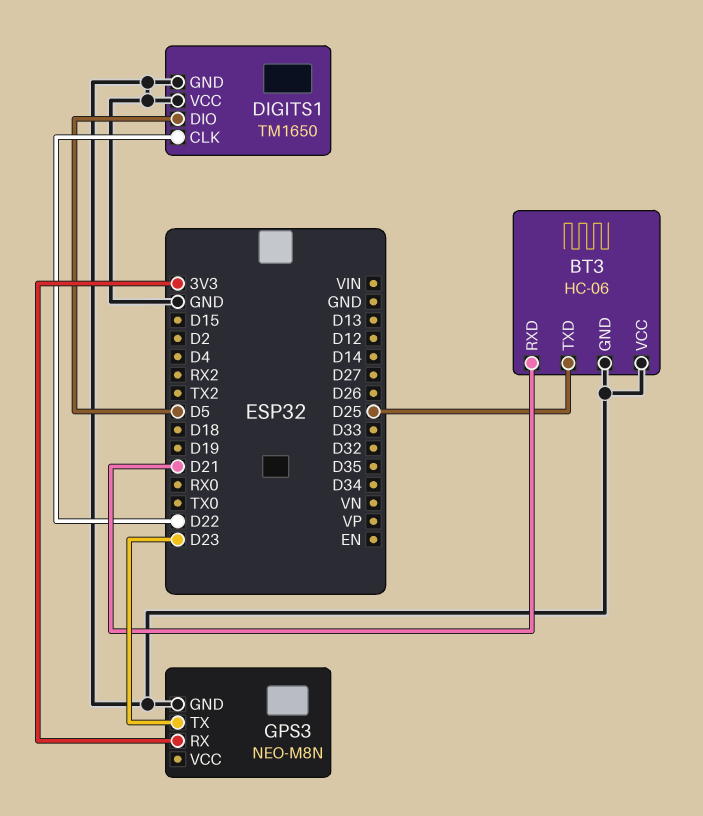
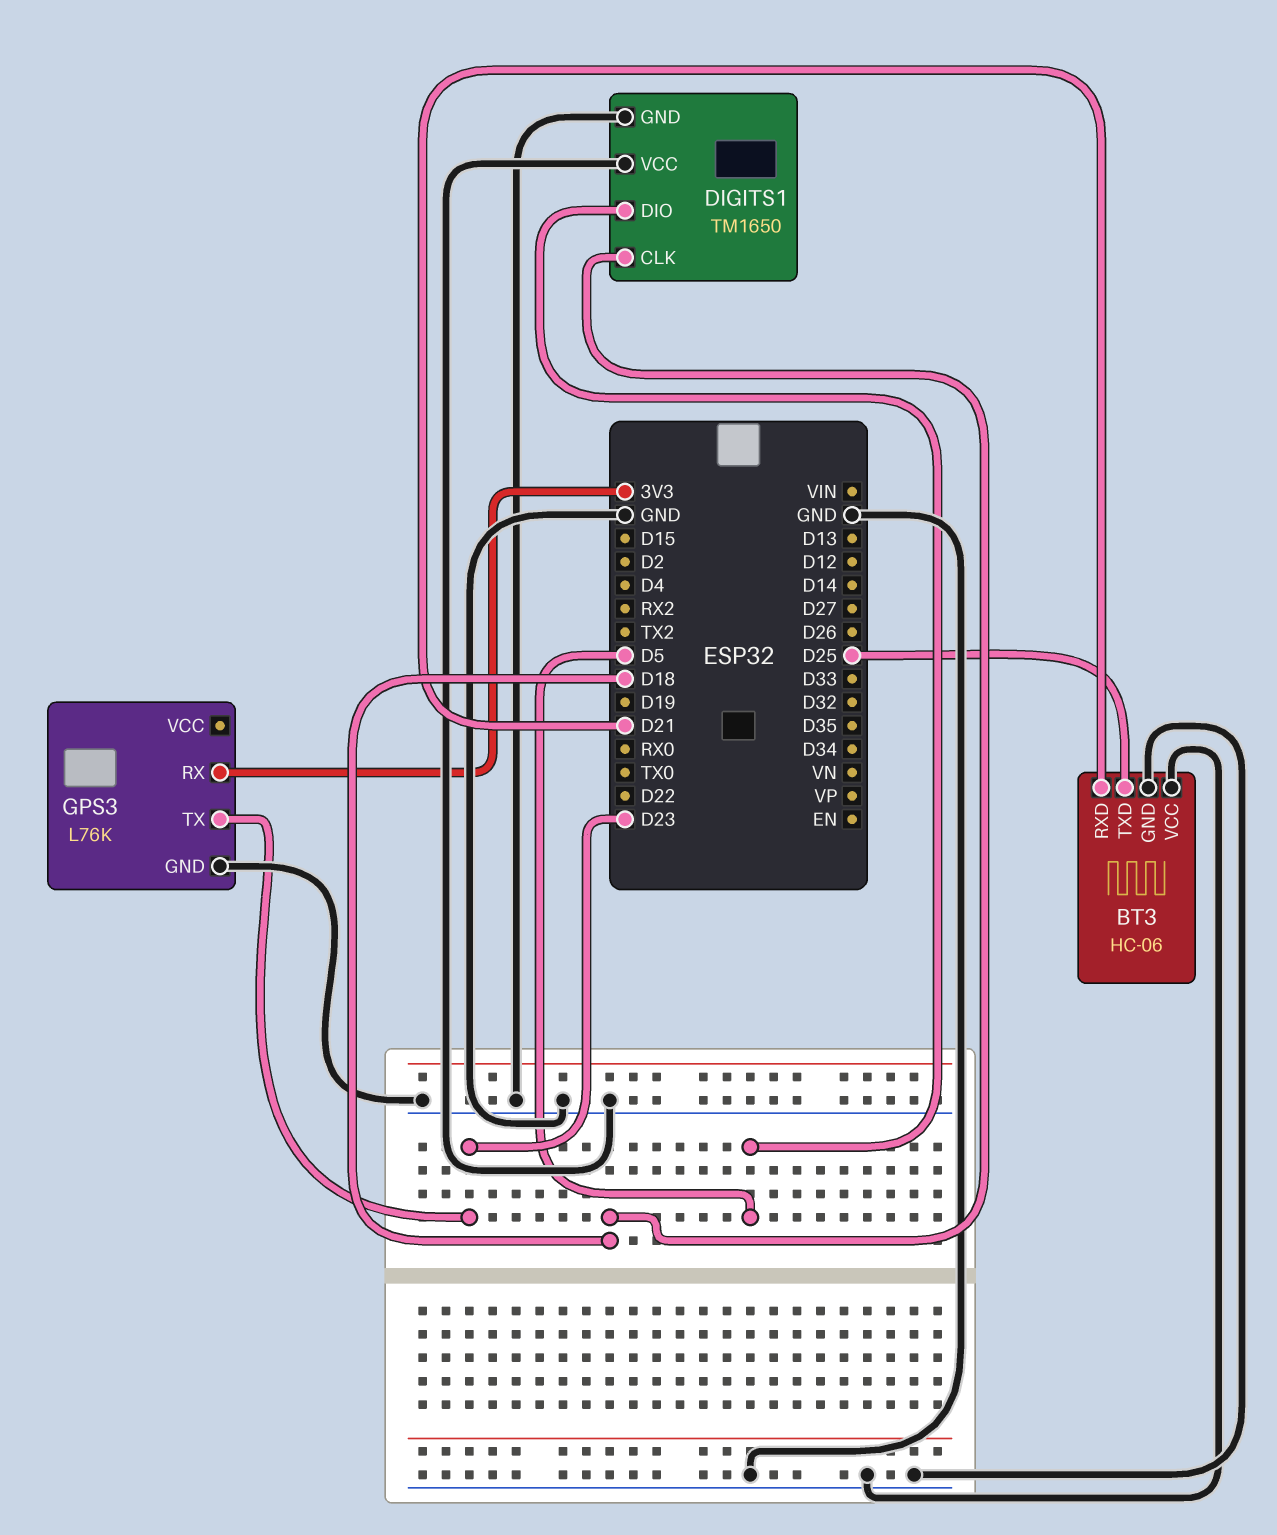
DIGITS1 pin CLK: D22 -> D18
GPS3: NEO-M8N -> L76K

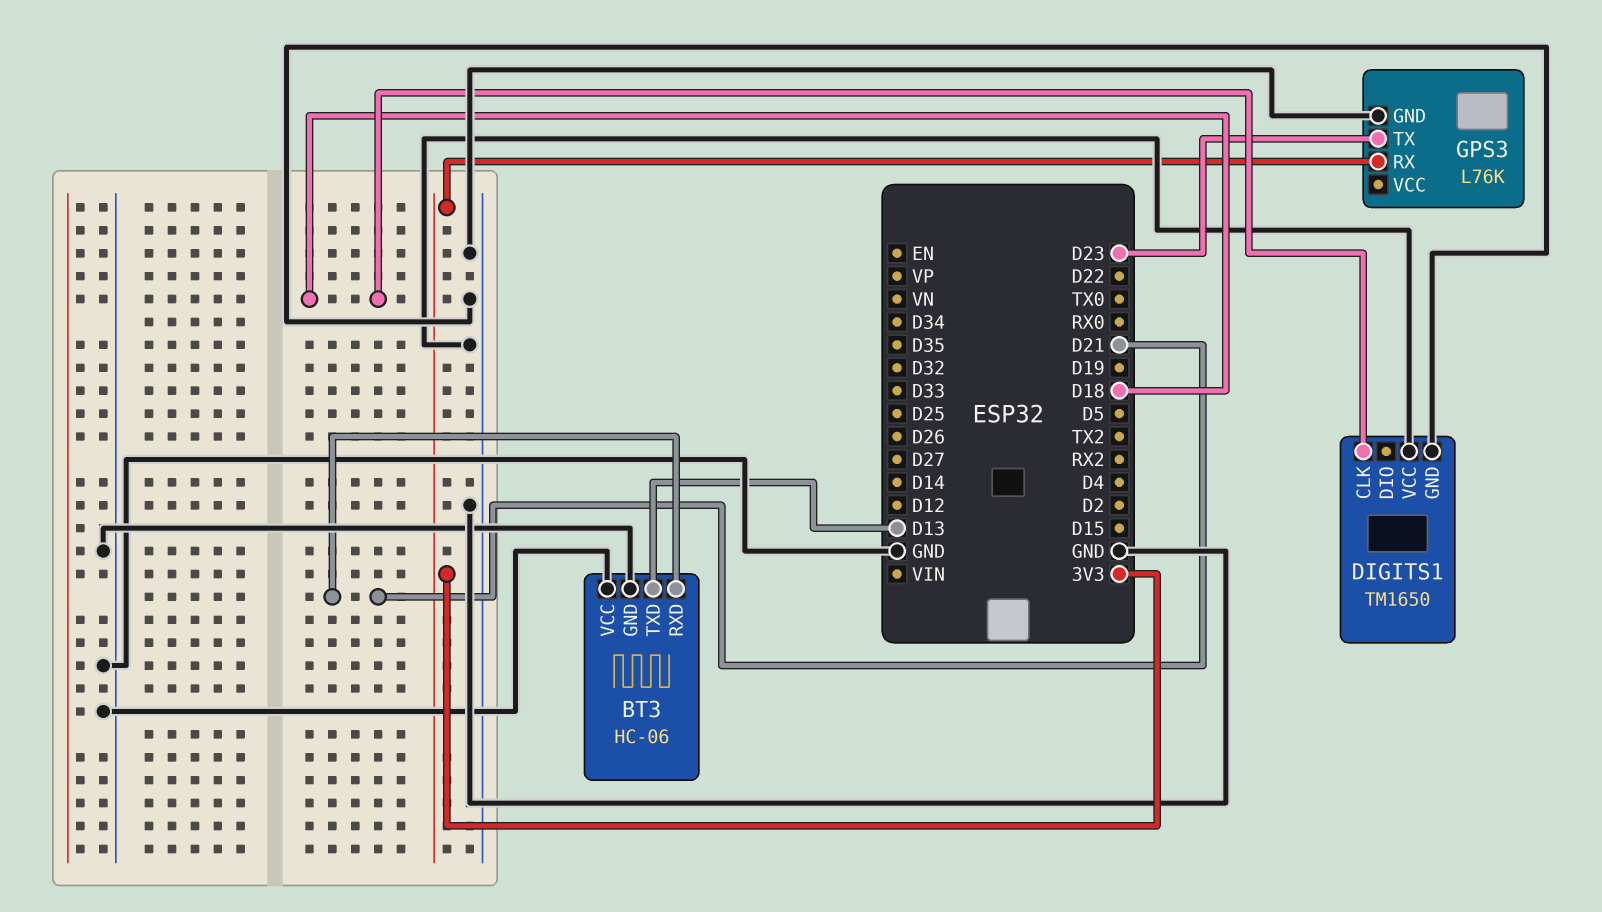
BT3 pin TXD: D25 -> D13
DIGITS1 pin DIO: D5 -> none

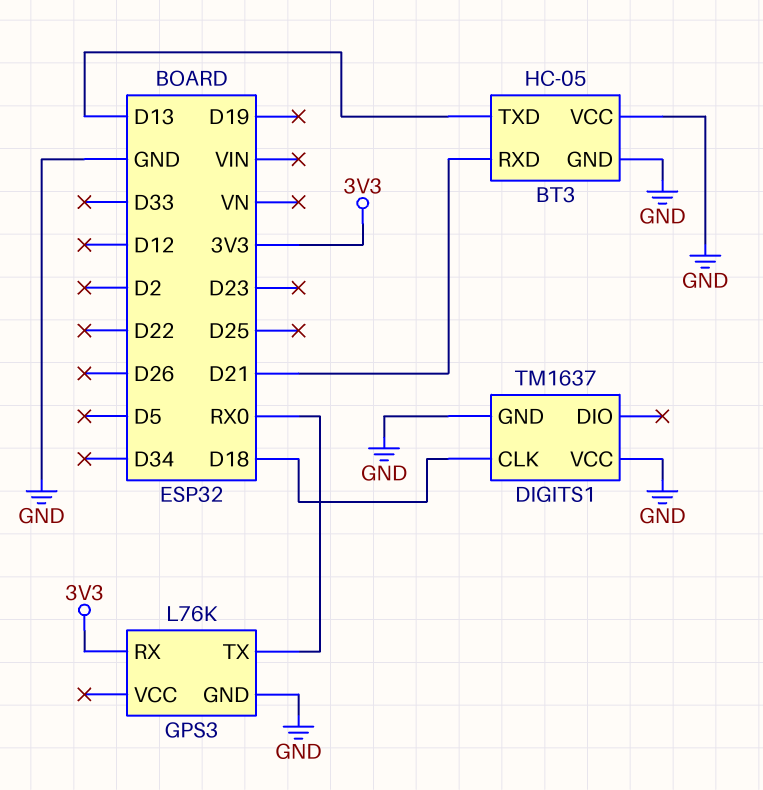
BT3: HC-06 -> HC-05
DIGITS1: TM1650 -> TM1637
GPS3 pin TX: D23 -> RX0

